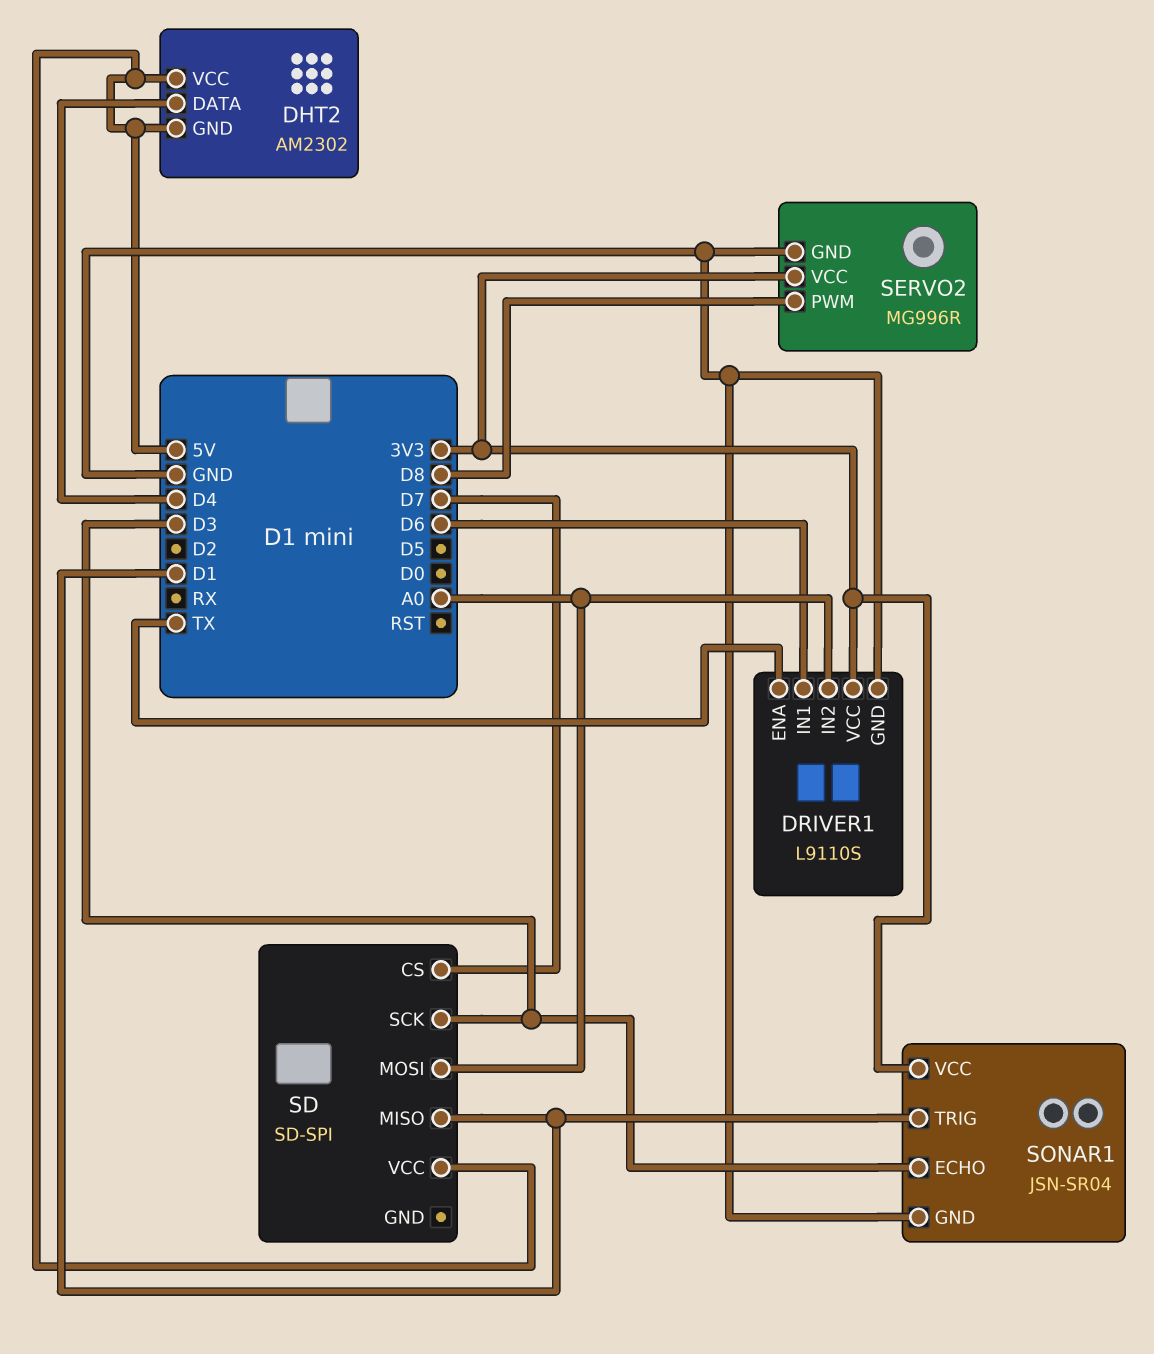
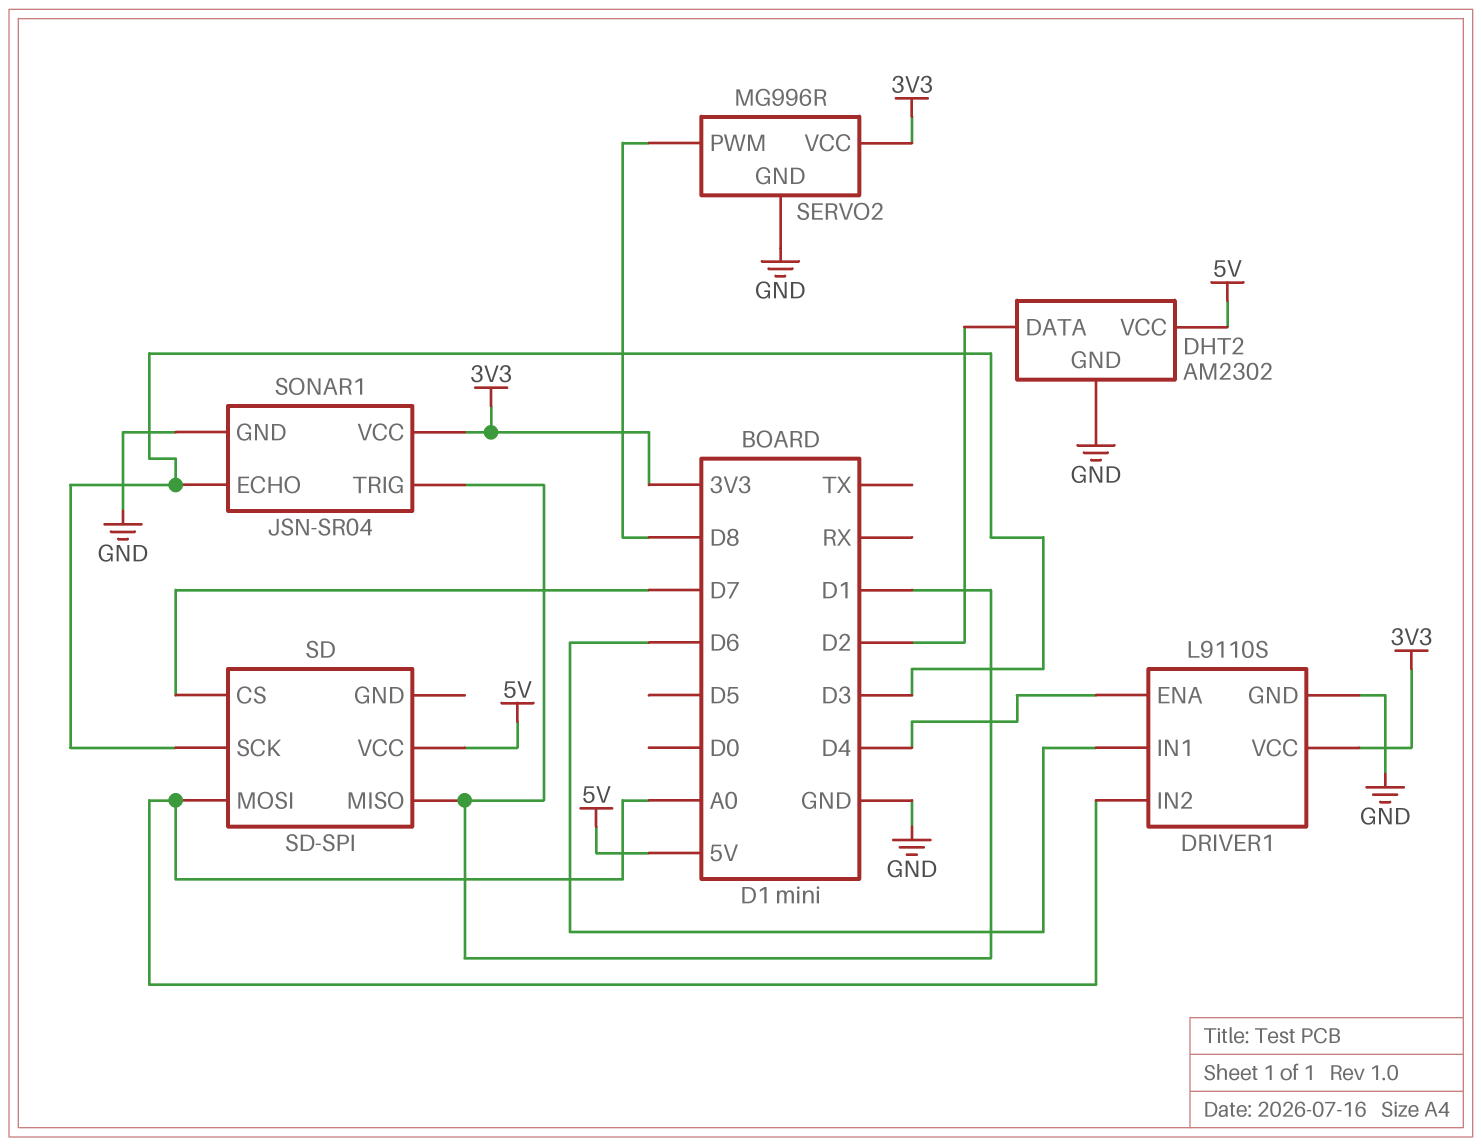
DHT2 pin DATA: D4 -> D2
DHT2 pin GND: 5V -> GND
DRIVER1 pin ENA: TX -> D4

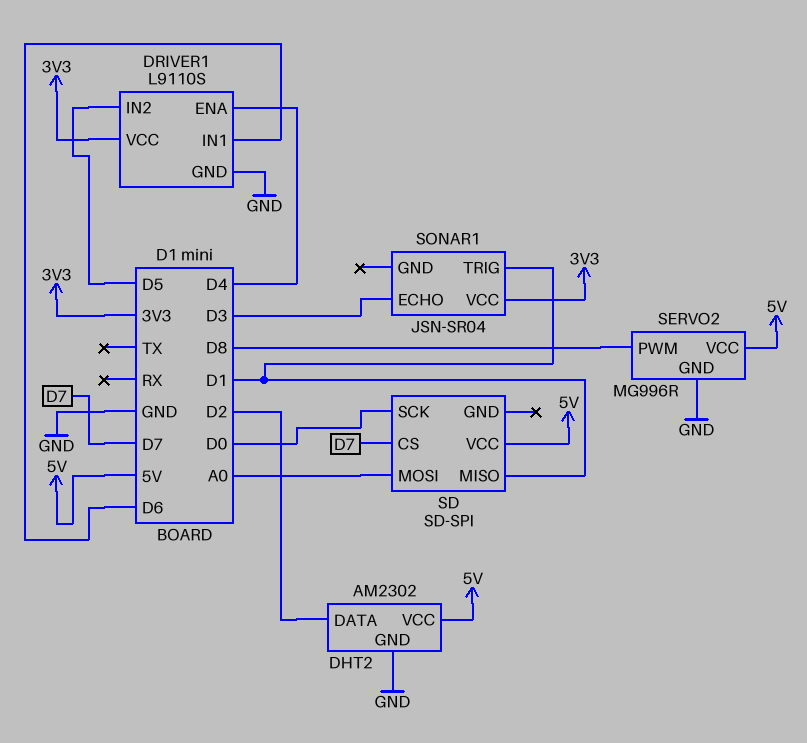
DRIVER1 pin IN2: A0 -> D5
SD pin SCK: D3 -> D0
SERVO2 pin VCC: 3V3 -> 5V
SONAR1 pin GND: GND -> none

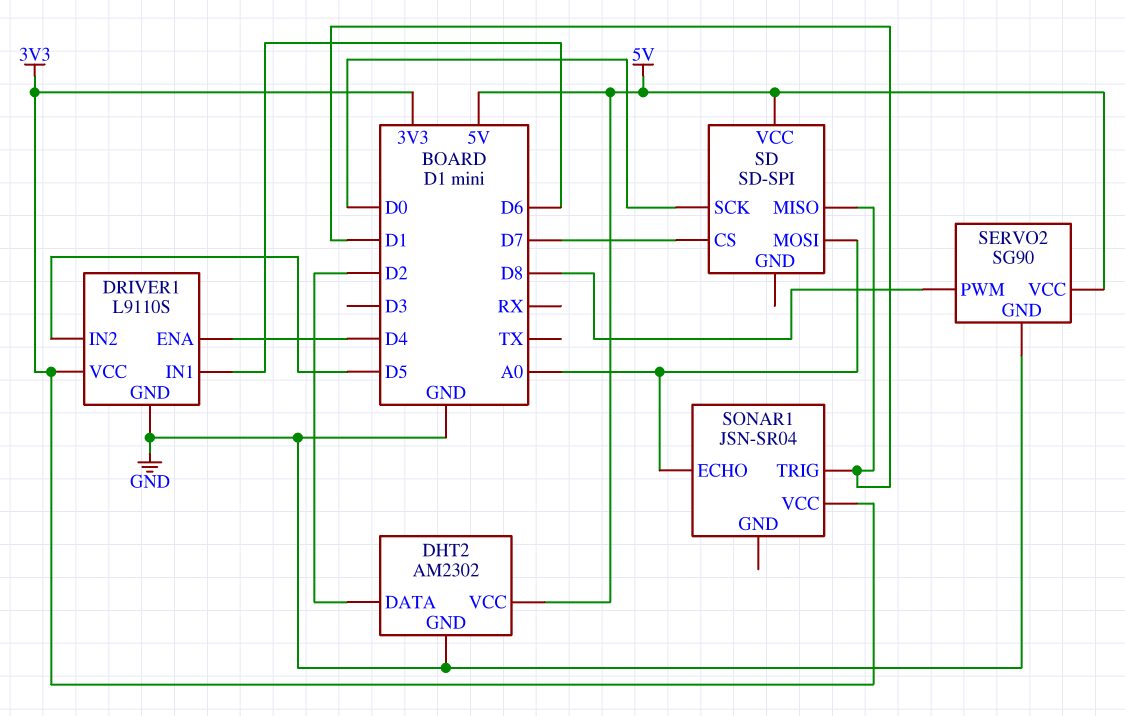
SERVO2: MG996R -> SG90
SONAR1 pin ECHO: D3 -> A0

